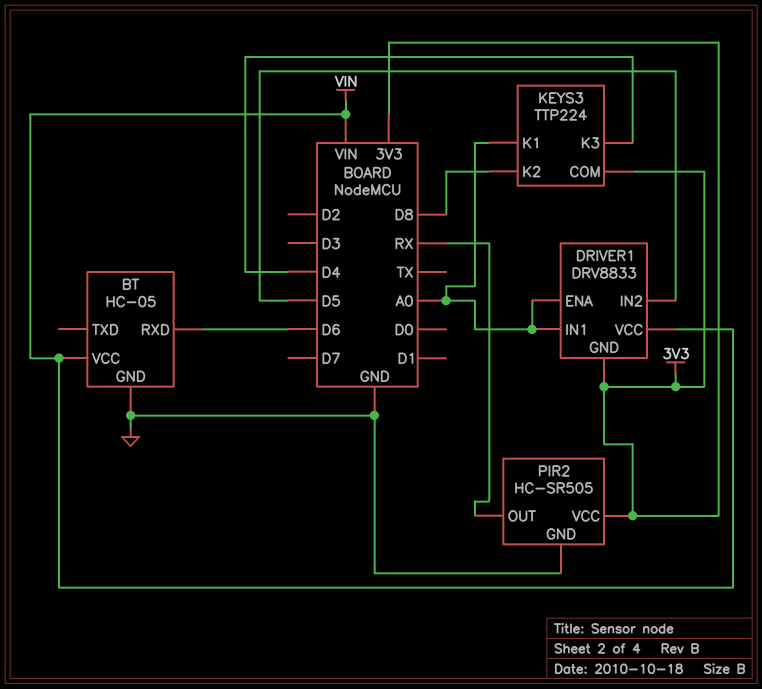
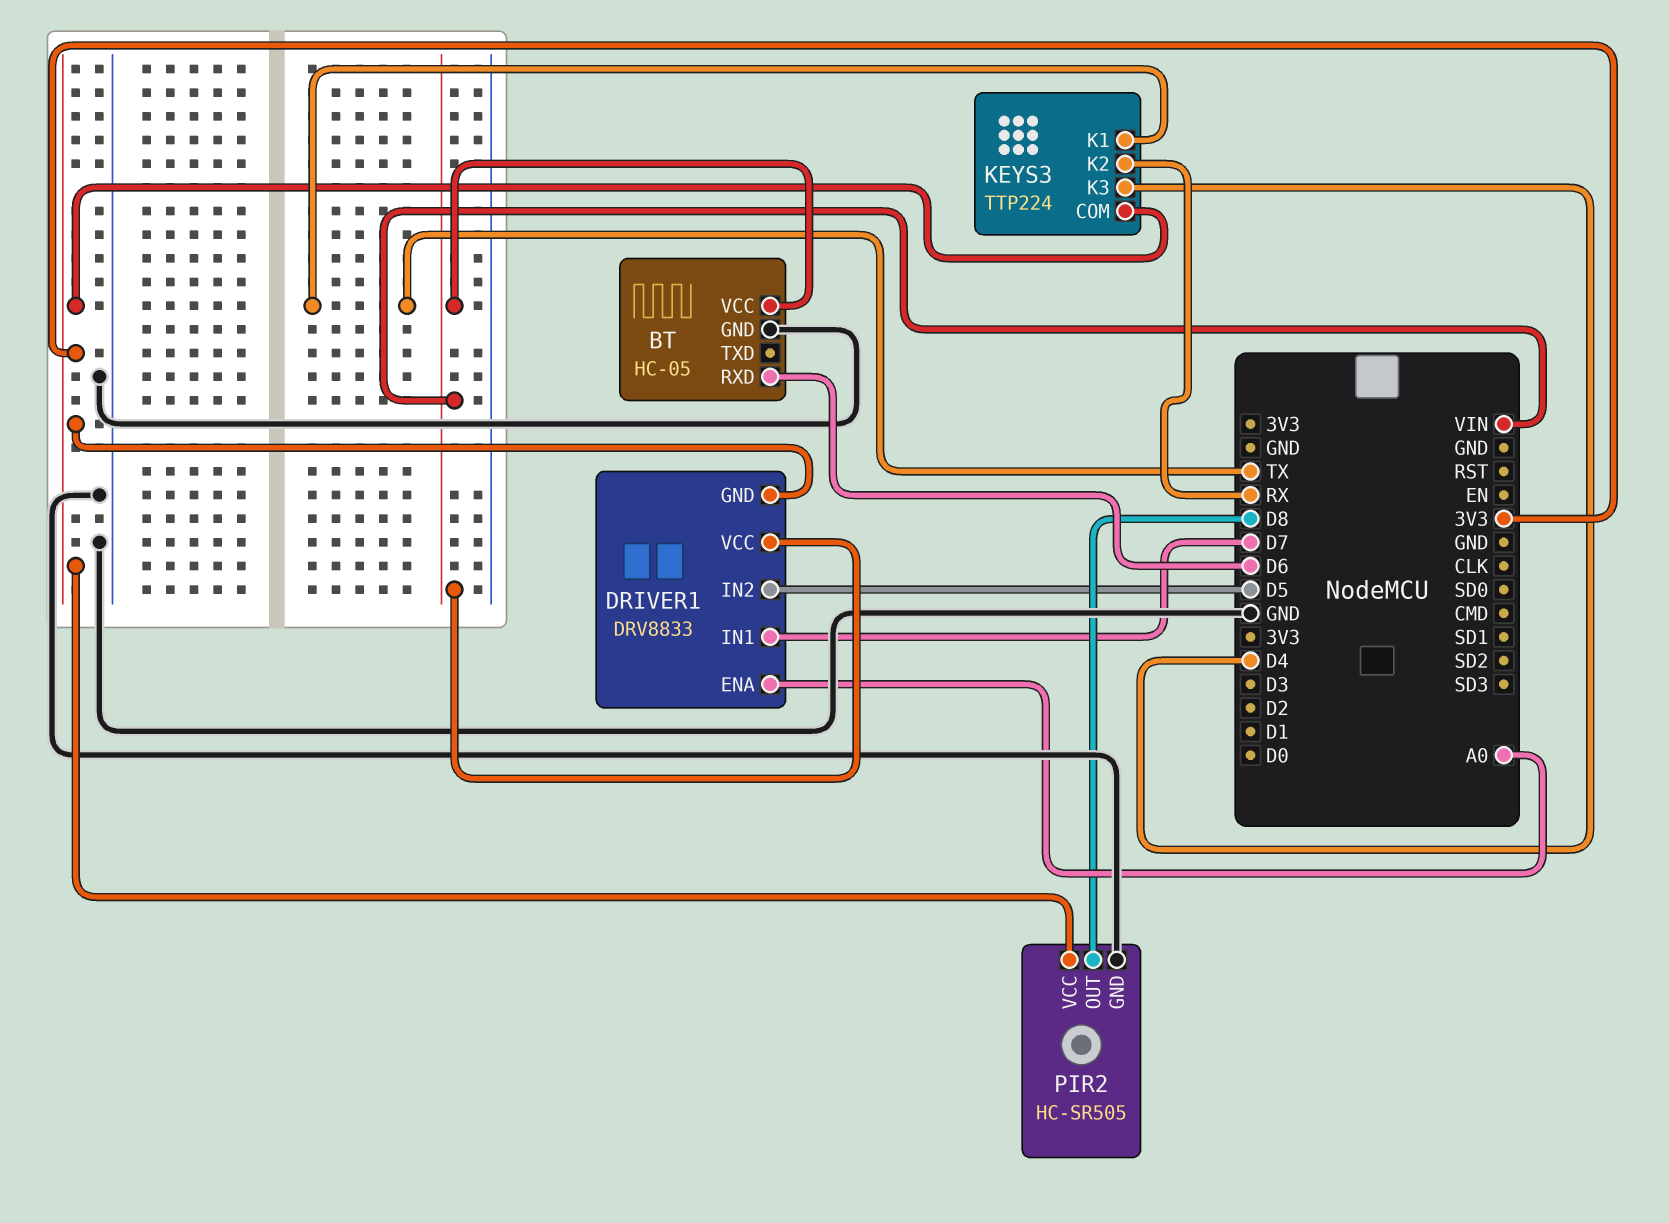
DRIVER1 pin IN1: A0 -> D7
KEYS3 pin K1: A0 -> TX
KEYS3 pin K2: D8 -> RX
PIR2 pin OUT: RX -> D8

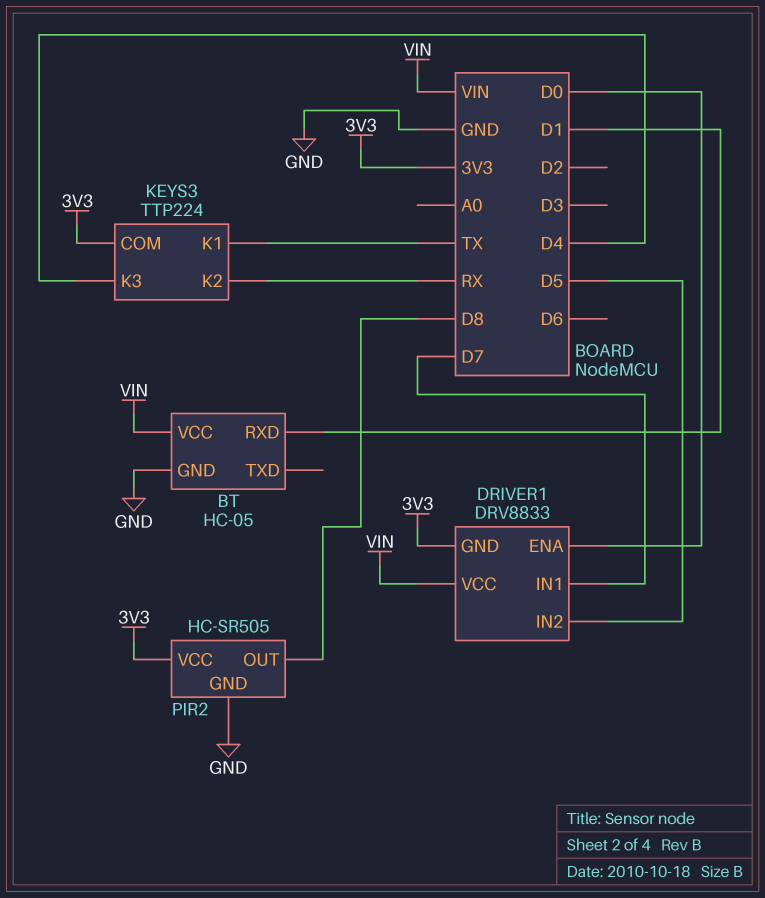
BT pin RXD: D6 -> D1
DRIVER1 pin ENA: A0 -> D0

